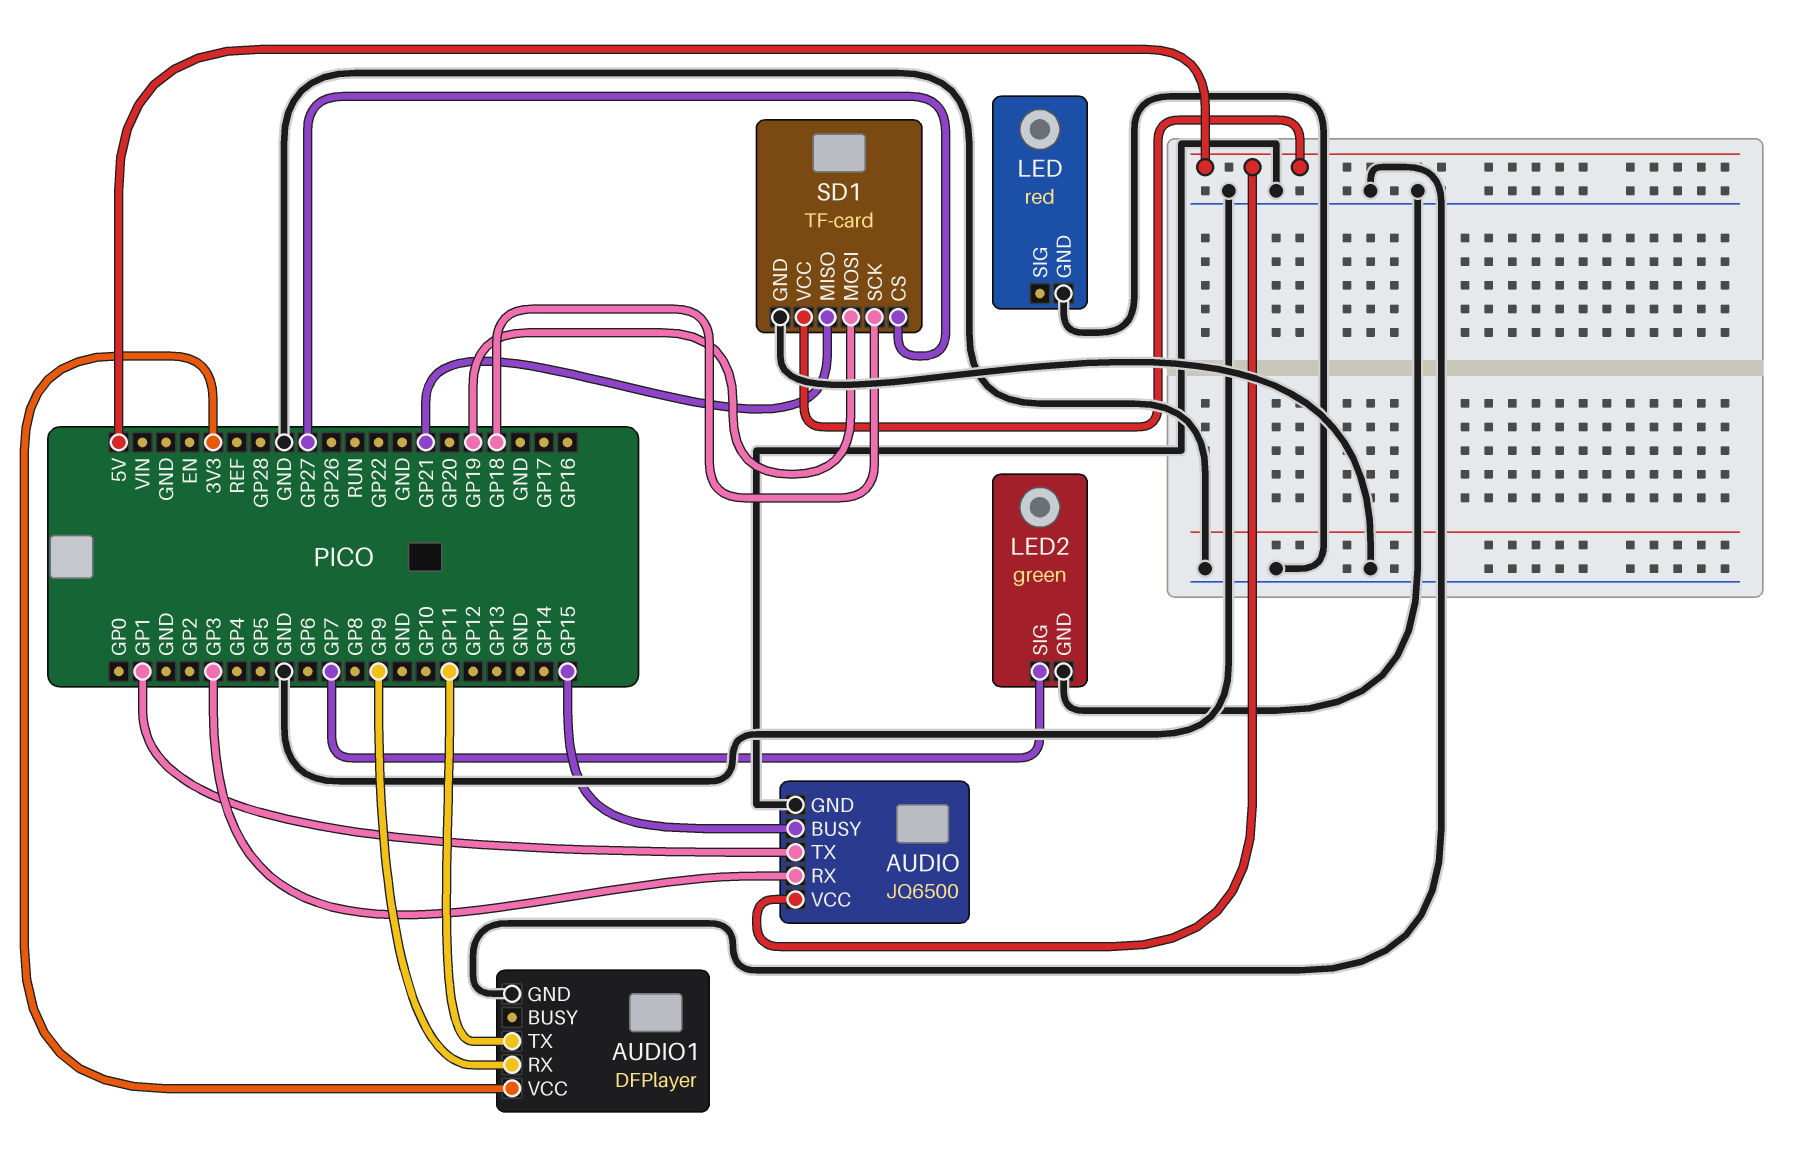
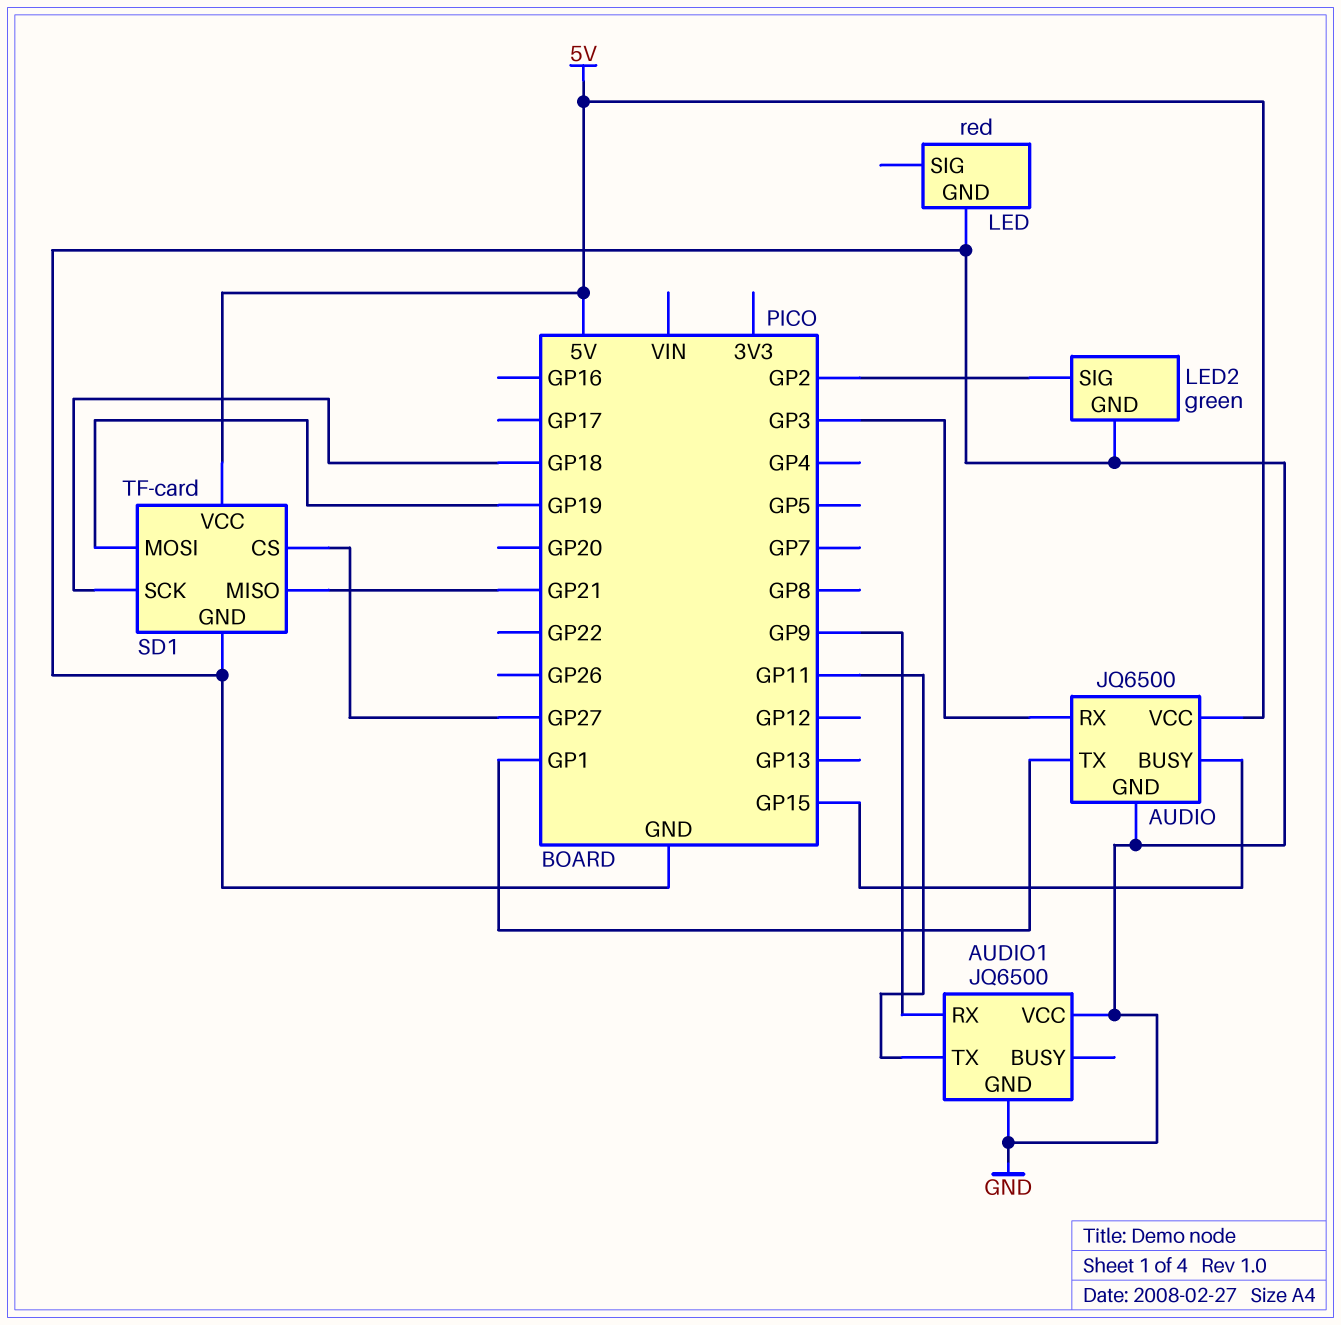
AUDIO1: DFPlayer -> JQ6500
AUDIO1 pin VCC: 3V3 -> GND
LED2 pin SIG: GP7 -> GP2

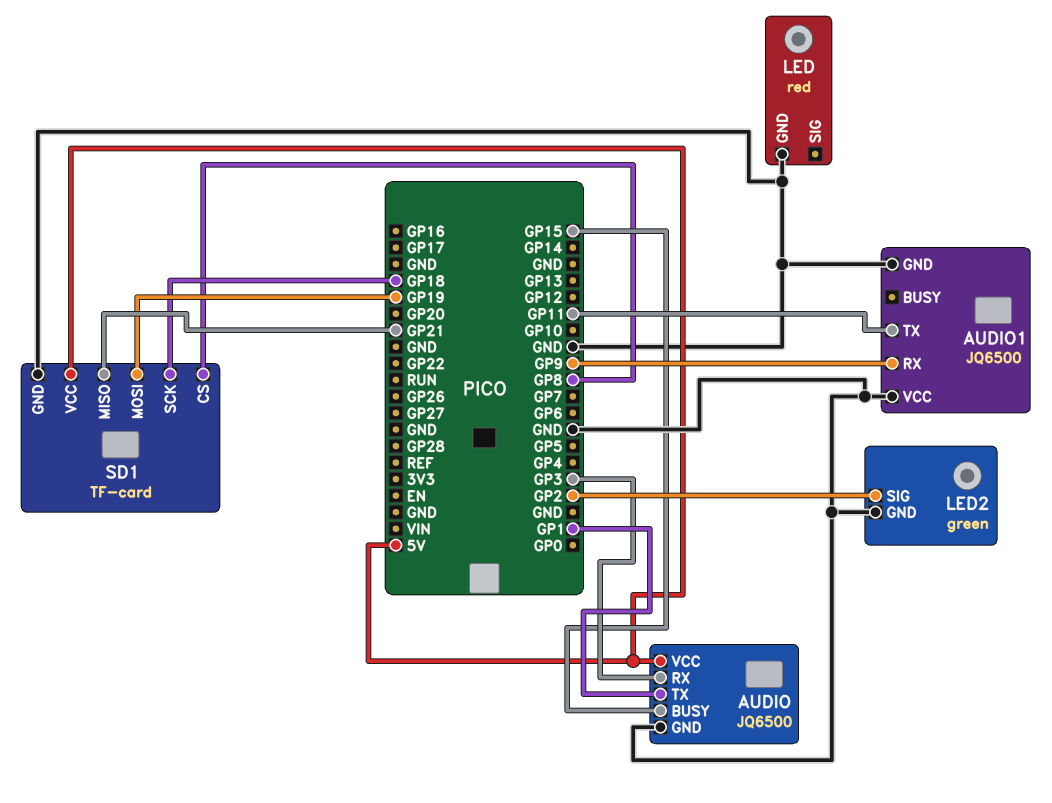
SD1 pin CS: GP27 -> GP8

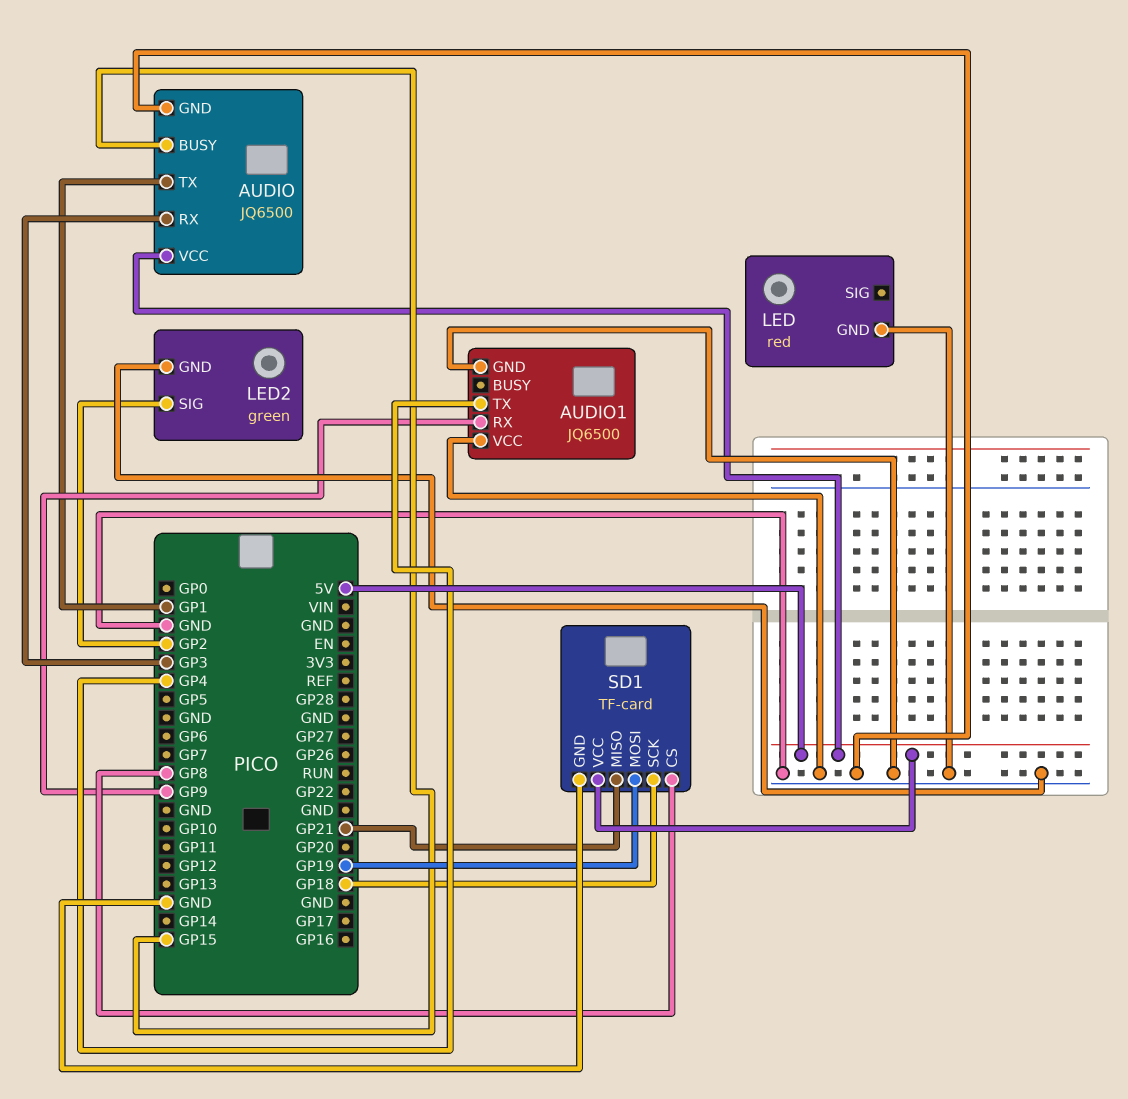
AUDIO1 pin TX: GP11 -> GP4

